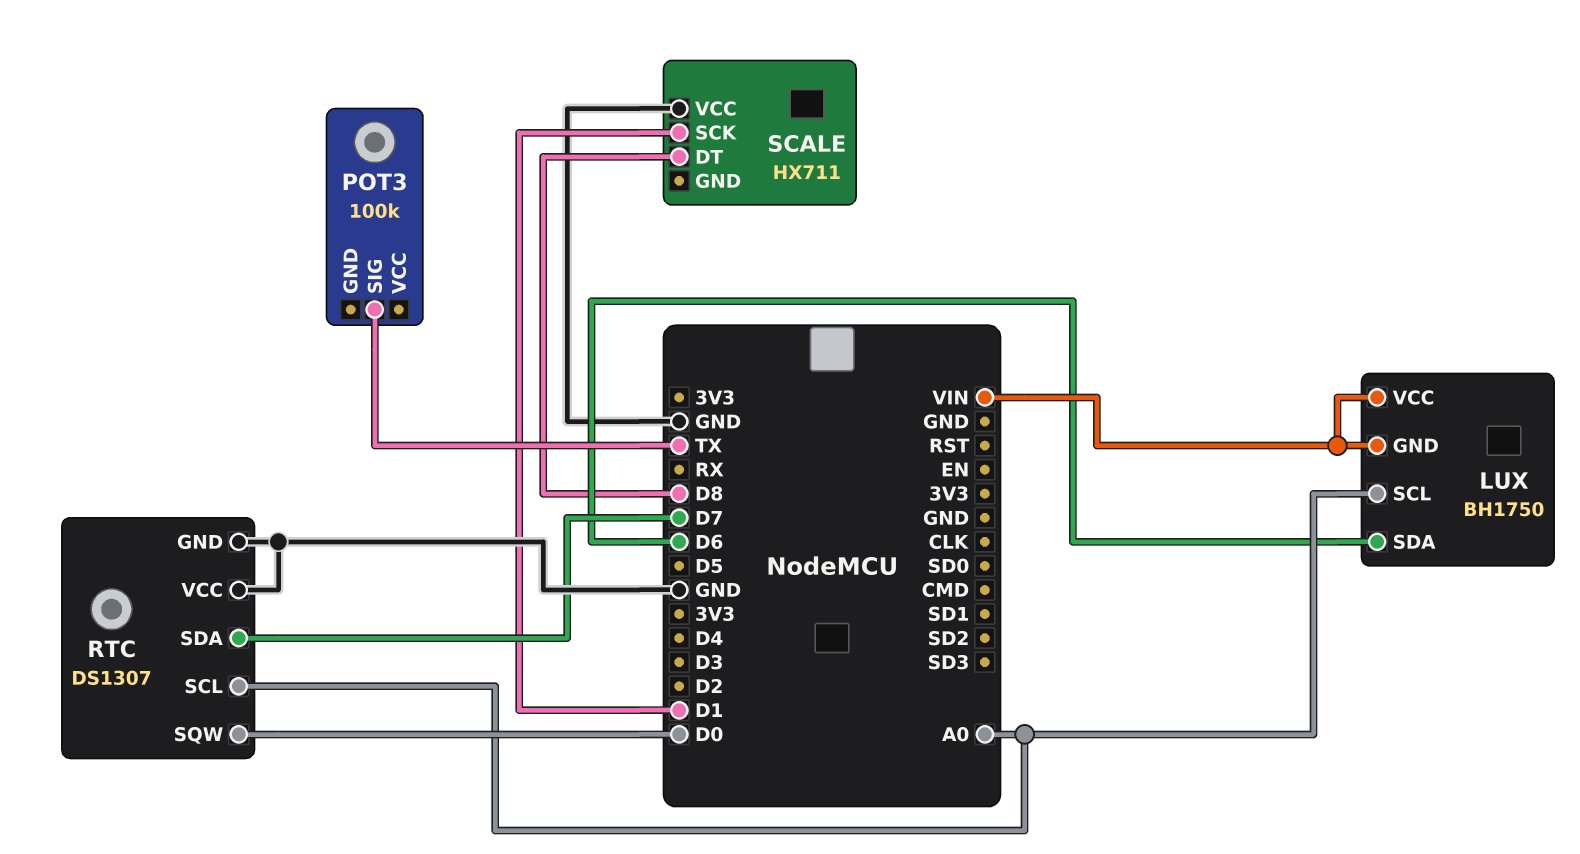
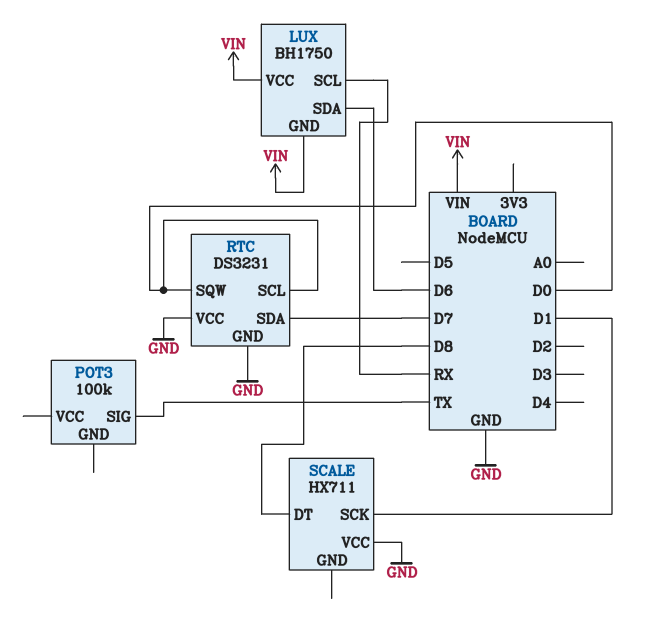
LUX pin SCL: A0 -> RX
RTC: DS1307 -> DS3231
RTC pin SCL: A0 -> D0

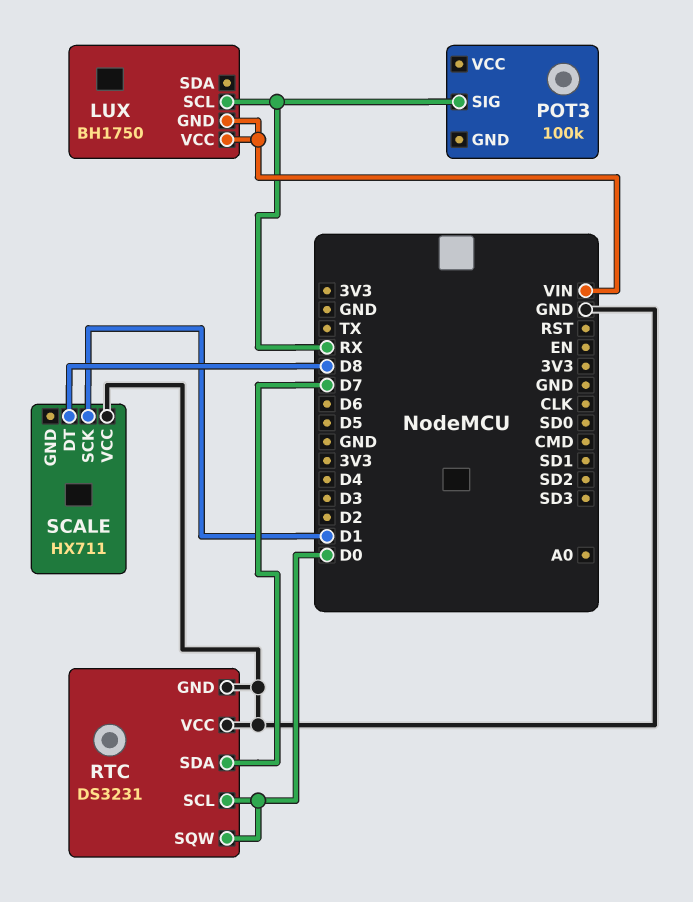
LUX pin SDA: D6 -> none
POT3 pin SIG: TX -> RX

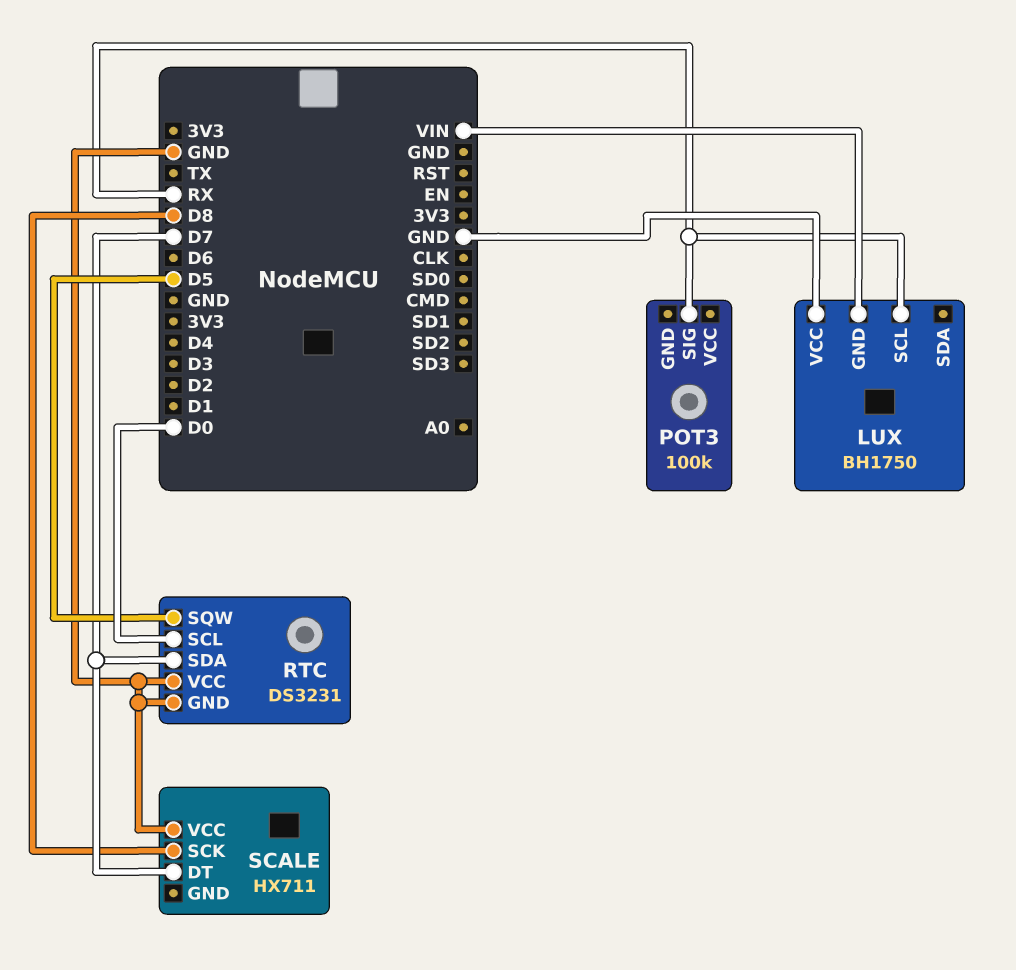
LUX pin VCC: VIN -> GND
RTC pin SQW: D0 -> D5
SCALE pin DT: D8 -> D7
SCALE pin SCK: D1 -> D8

